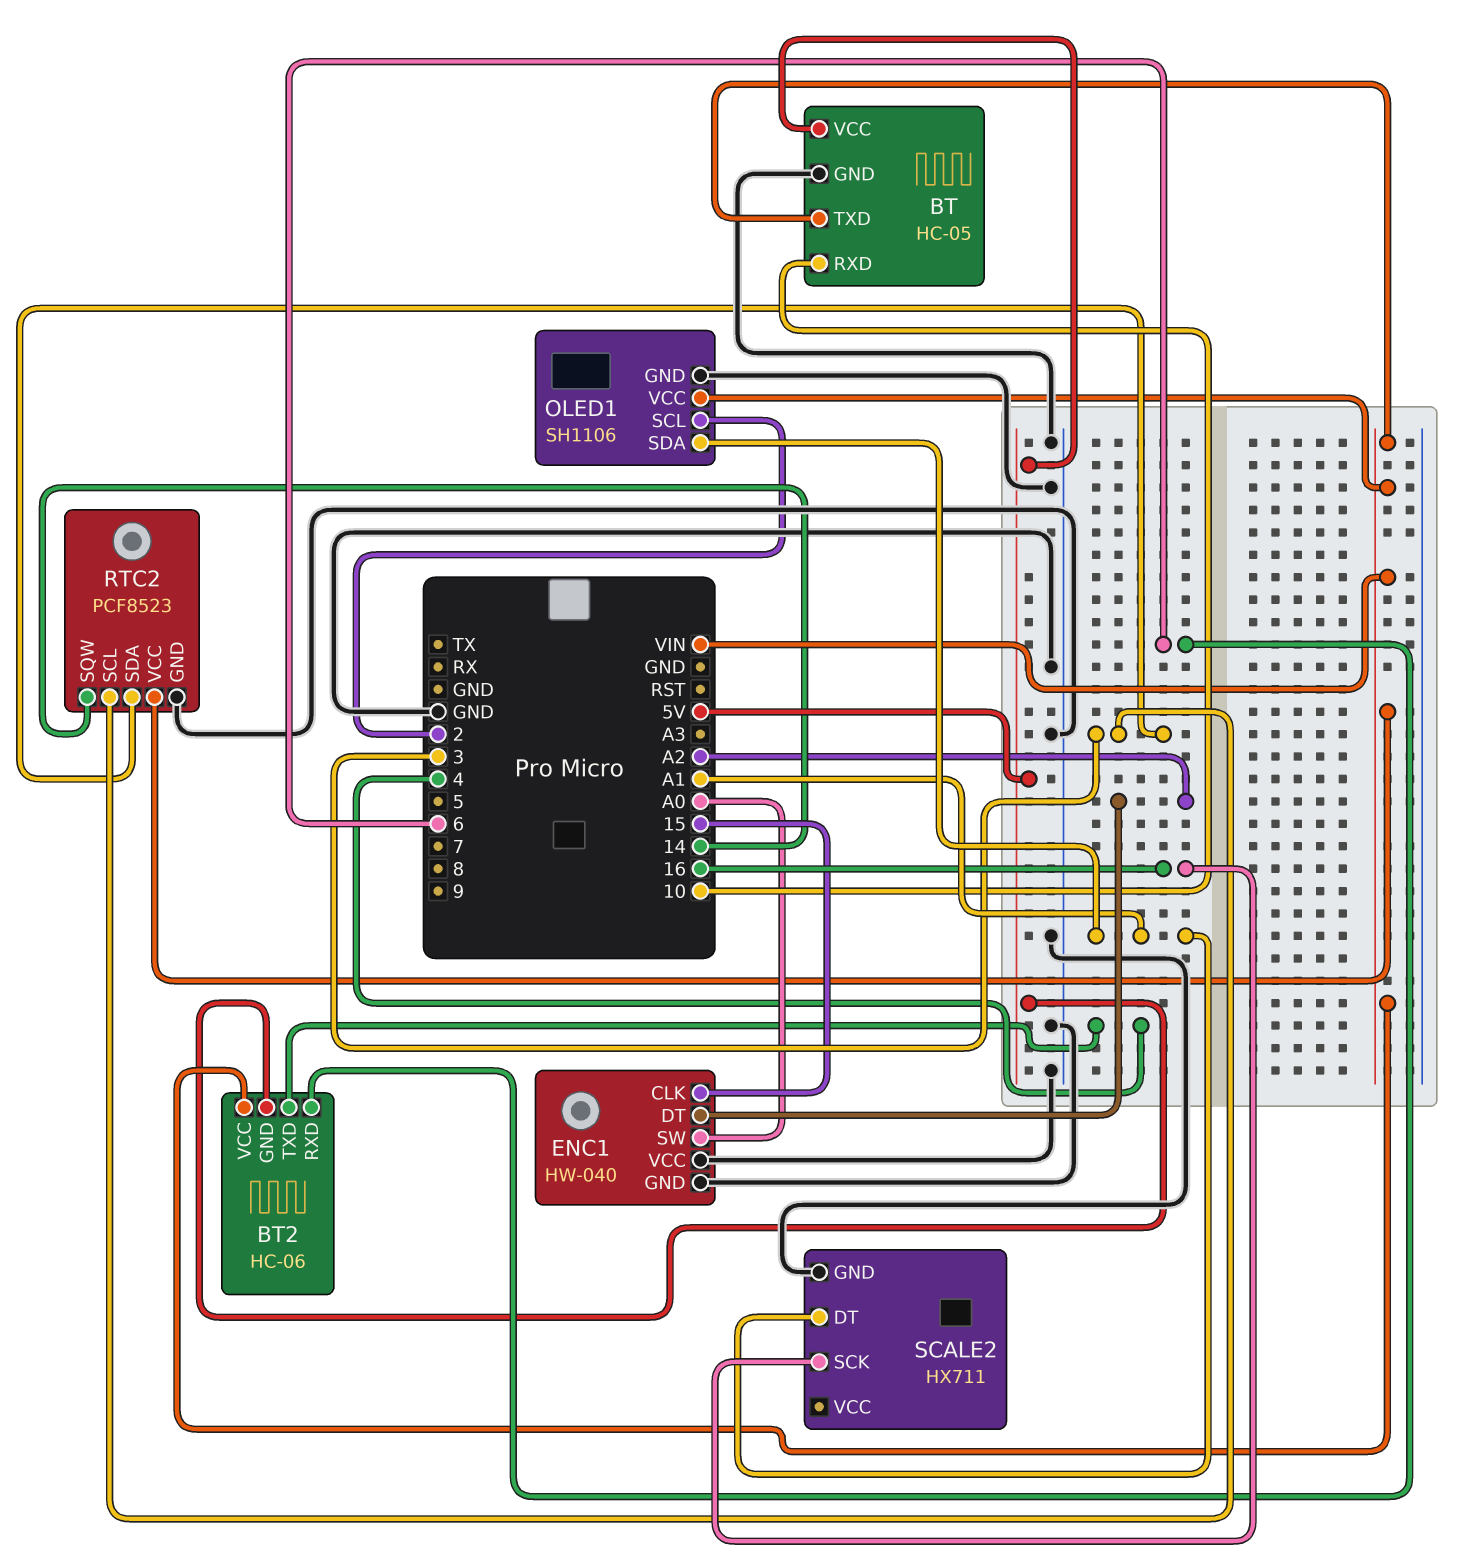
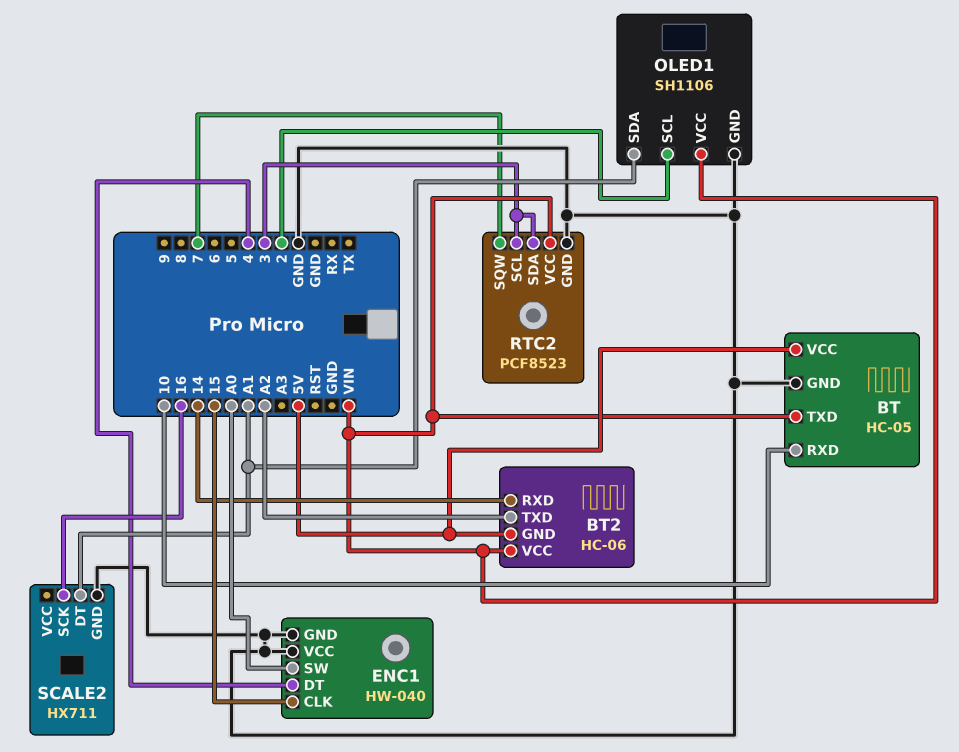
BT2 pin RXD: 6 -> 14
BT2 pin TXD: 4 -> A2
ENC1 pin DT: A2 -> 4
RTC2 pin SQW: 14 -> 7

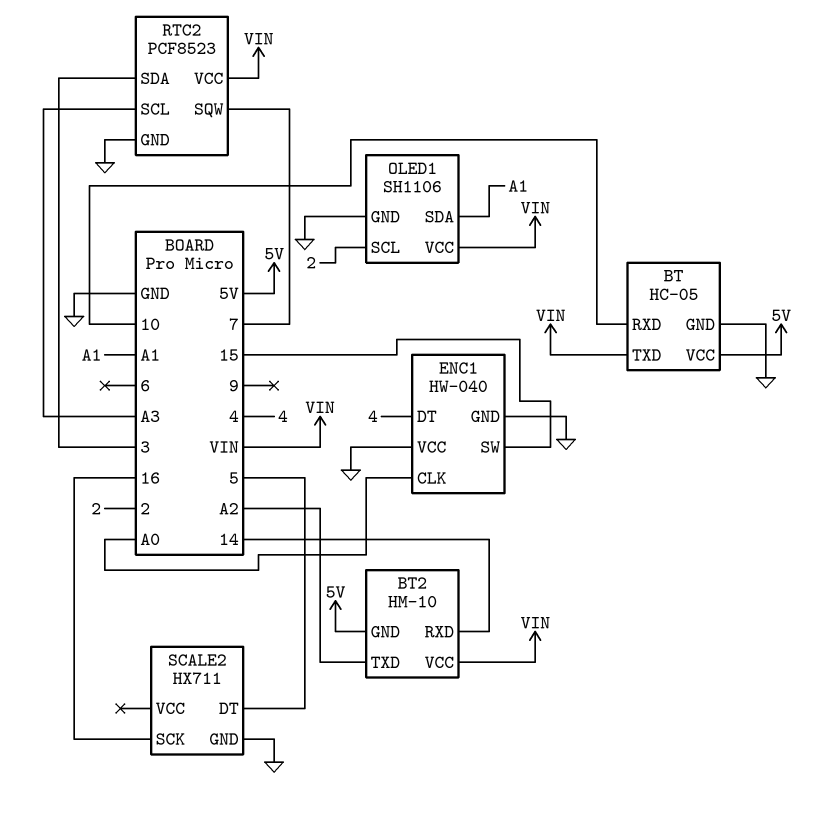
BT2: HC-06 -> HM-10
ENC1 pin CLK: 15 -> A0
ENC1 pin SW: A0 -> 15
RTC2 pin SCL: 3 -> A3
SCALE2 pin DT: A1 -> 5

